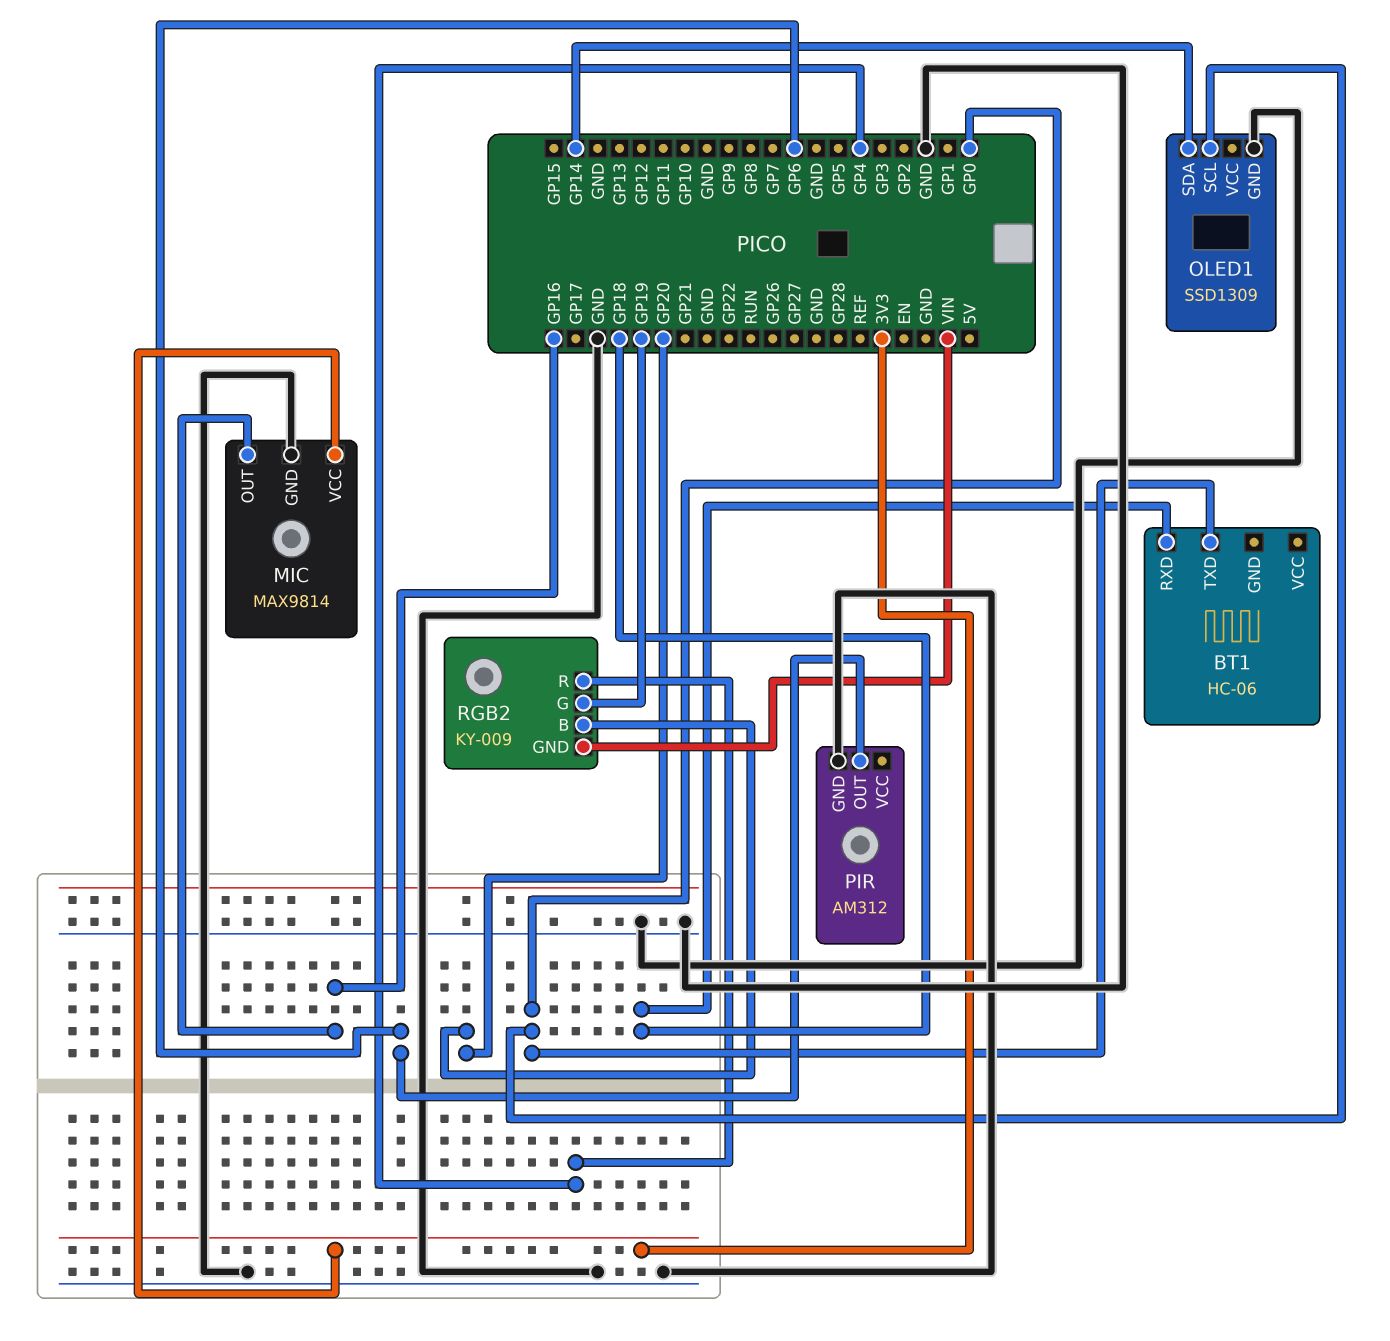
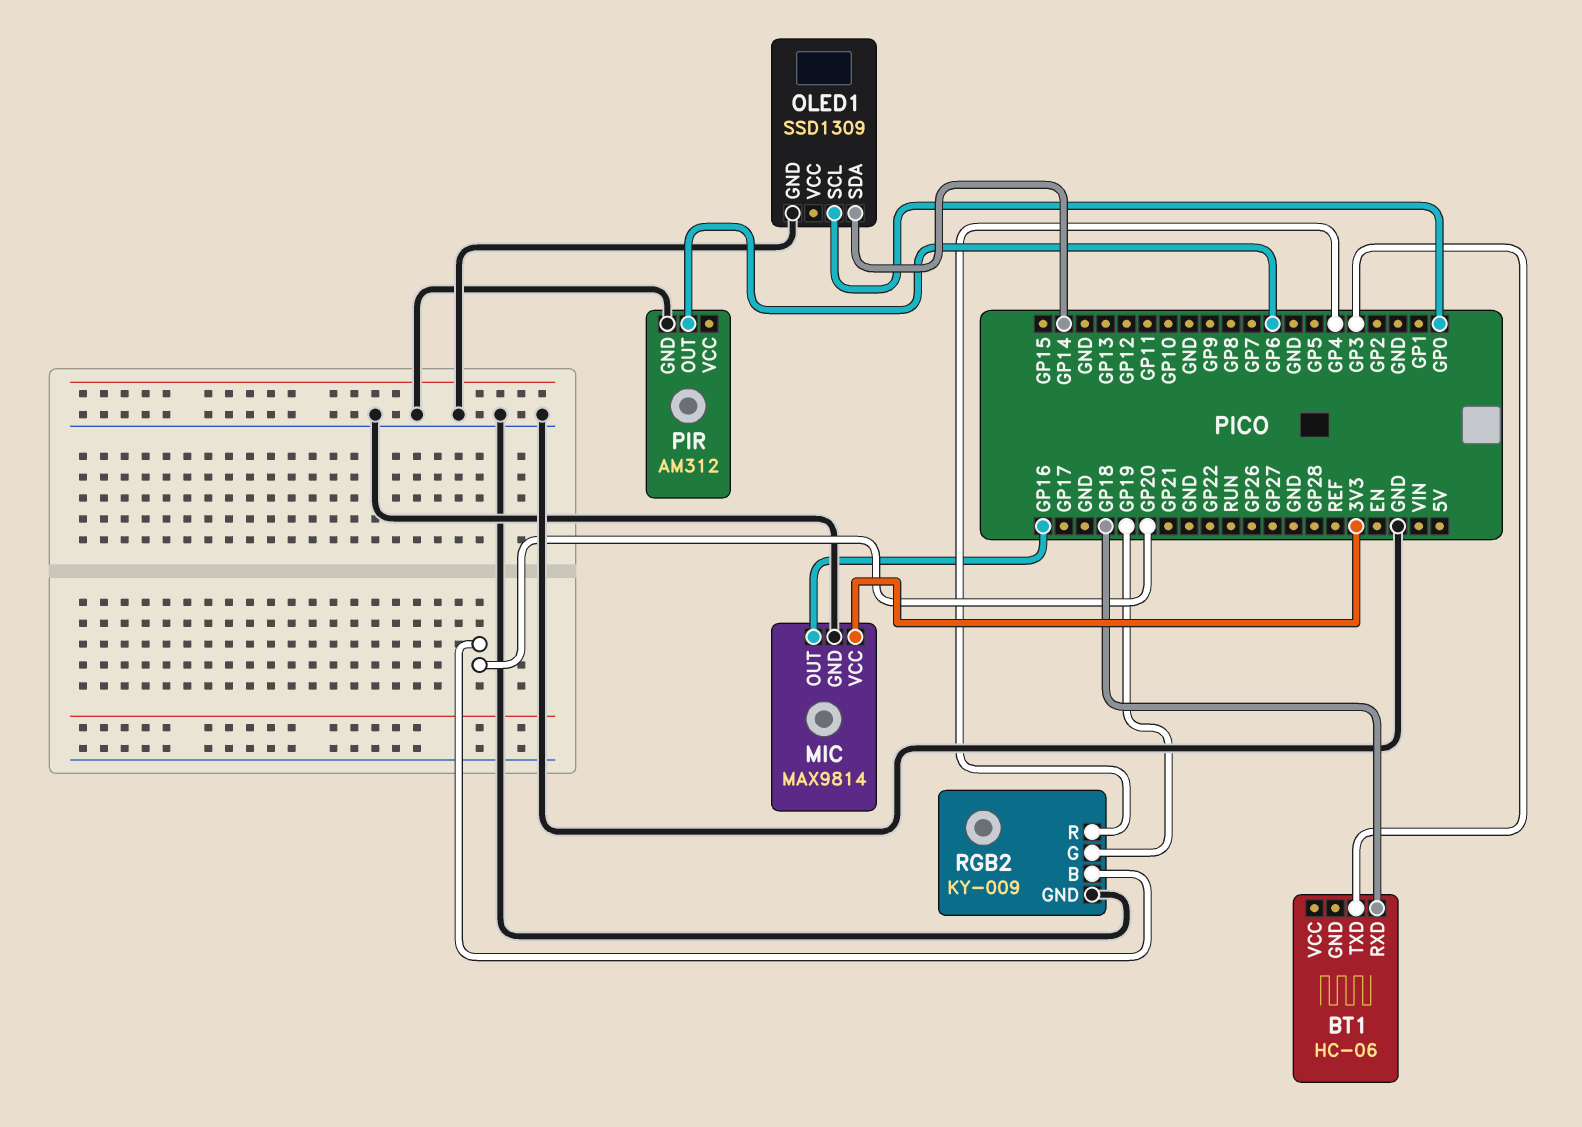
BT1 pin TXD: GP0 -> GP3
RGB2 pin GND: VIN -> GND

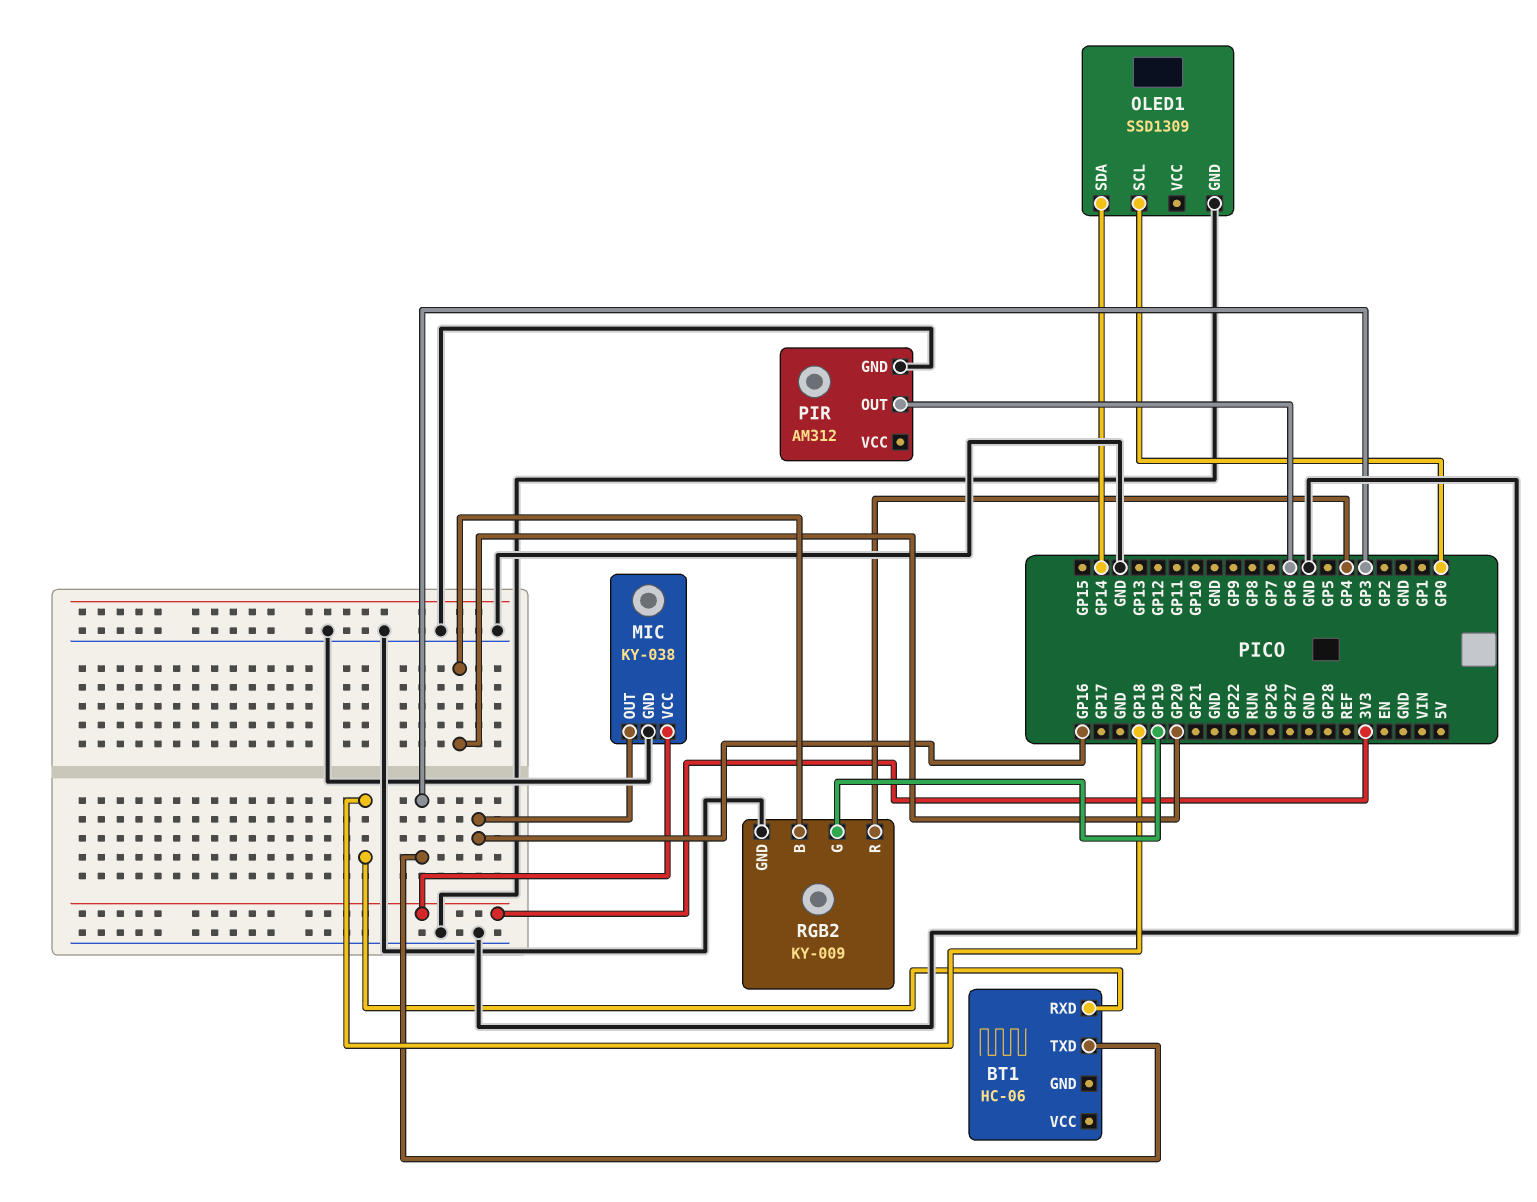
MIC: MAX9814 -> KY-038

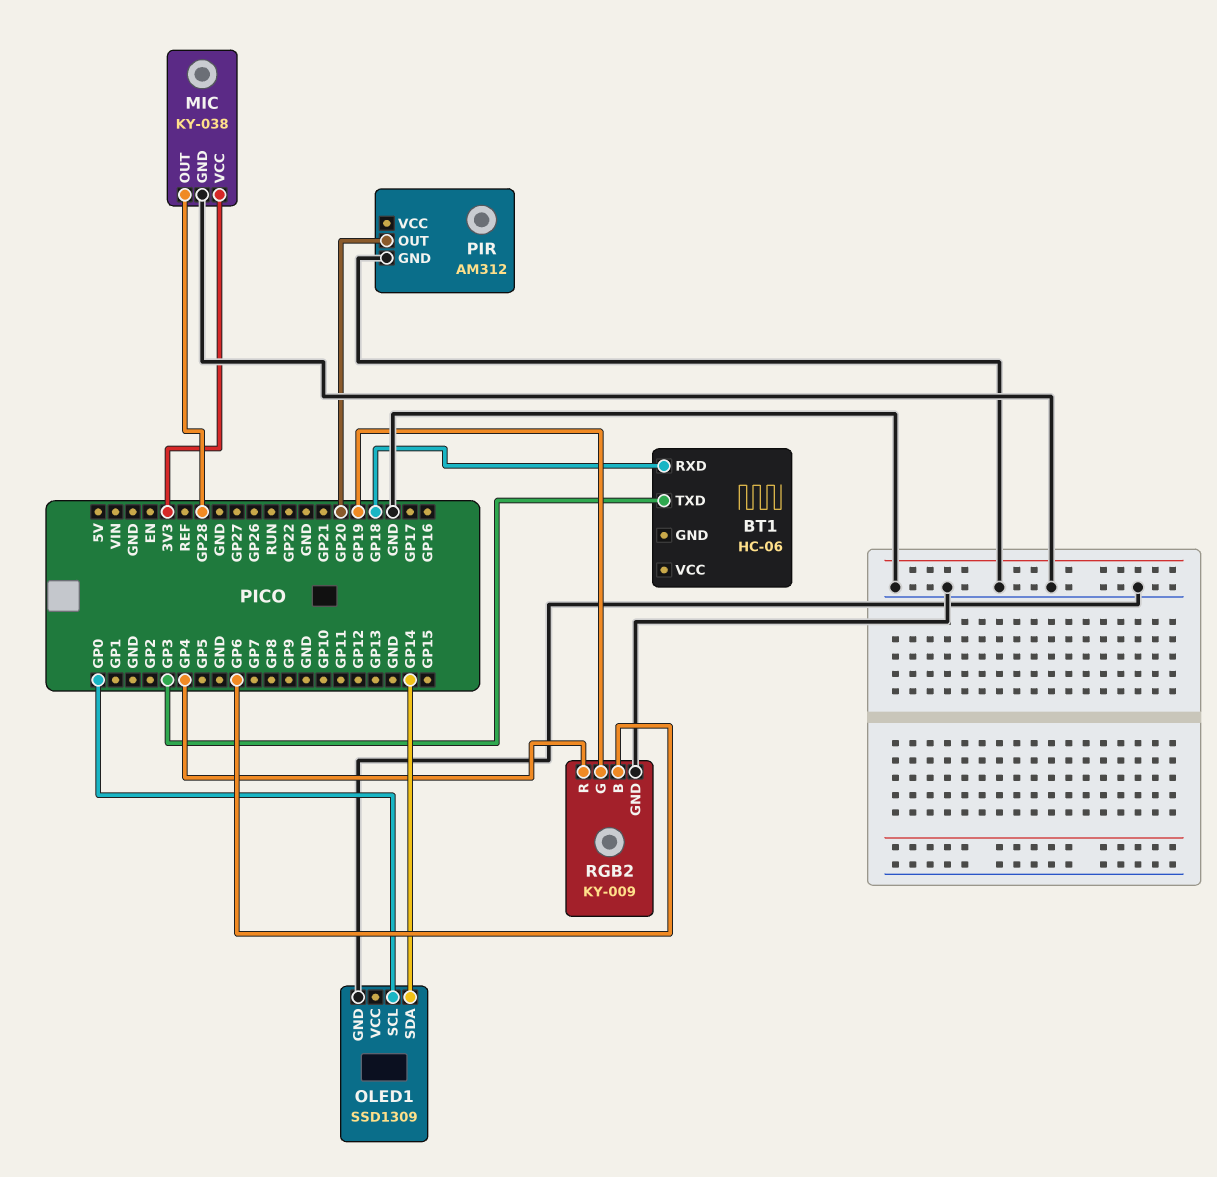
MIC pin OUT: GP16 -> GP28
PIR pin OUT: GP6 -> GP20
RGB2 pin B: GP20 -> GP6

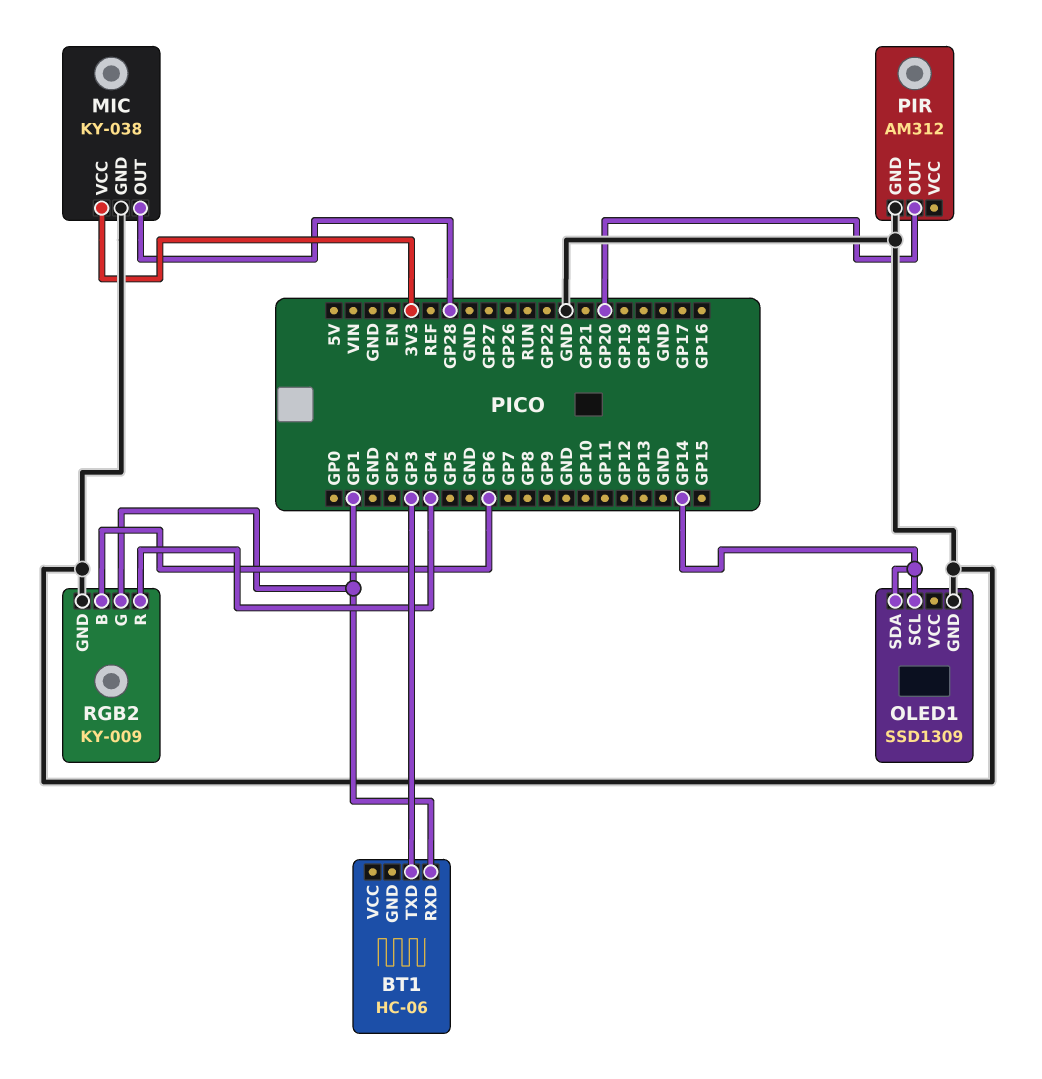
BT1 pin RXD: GP18 -> GP1
OLED1 pin SCL: GP0 -> GP14
RGB2 pin G: GP19 -> GP1

